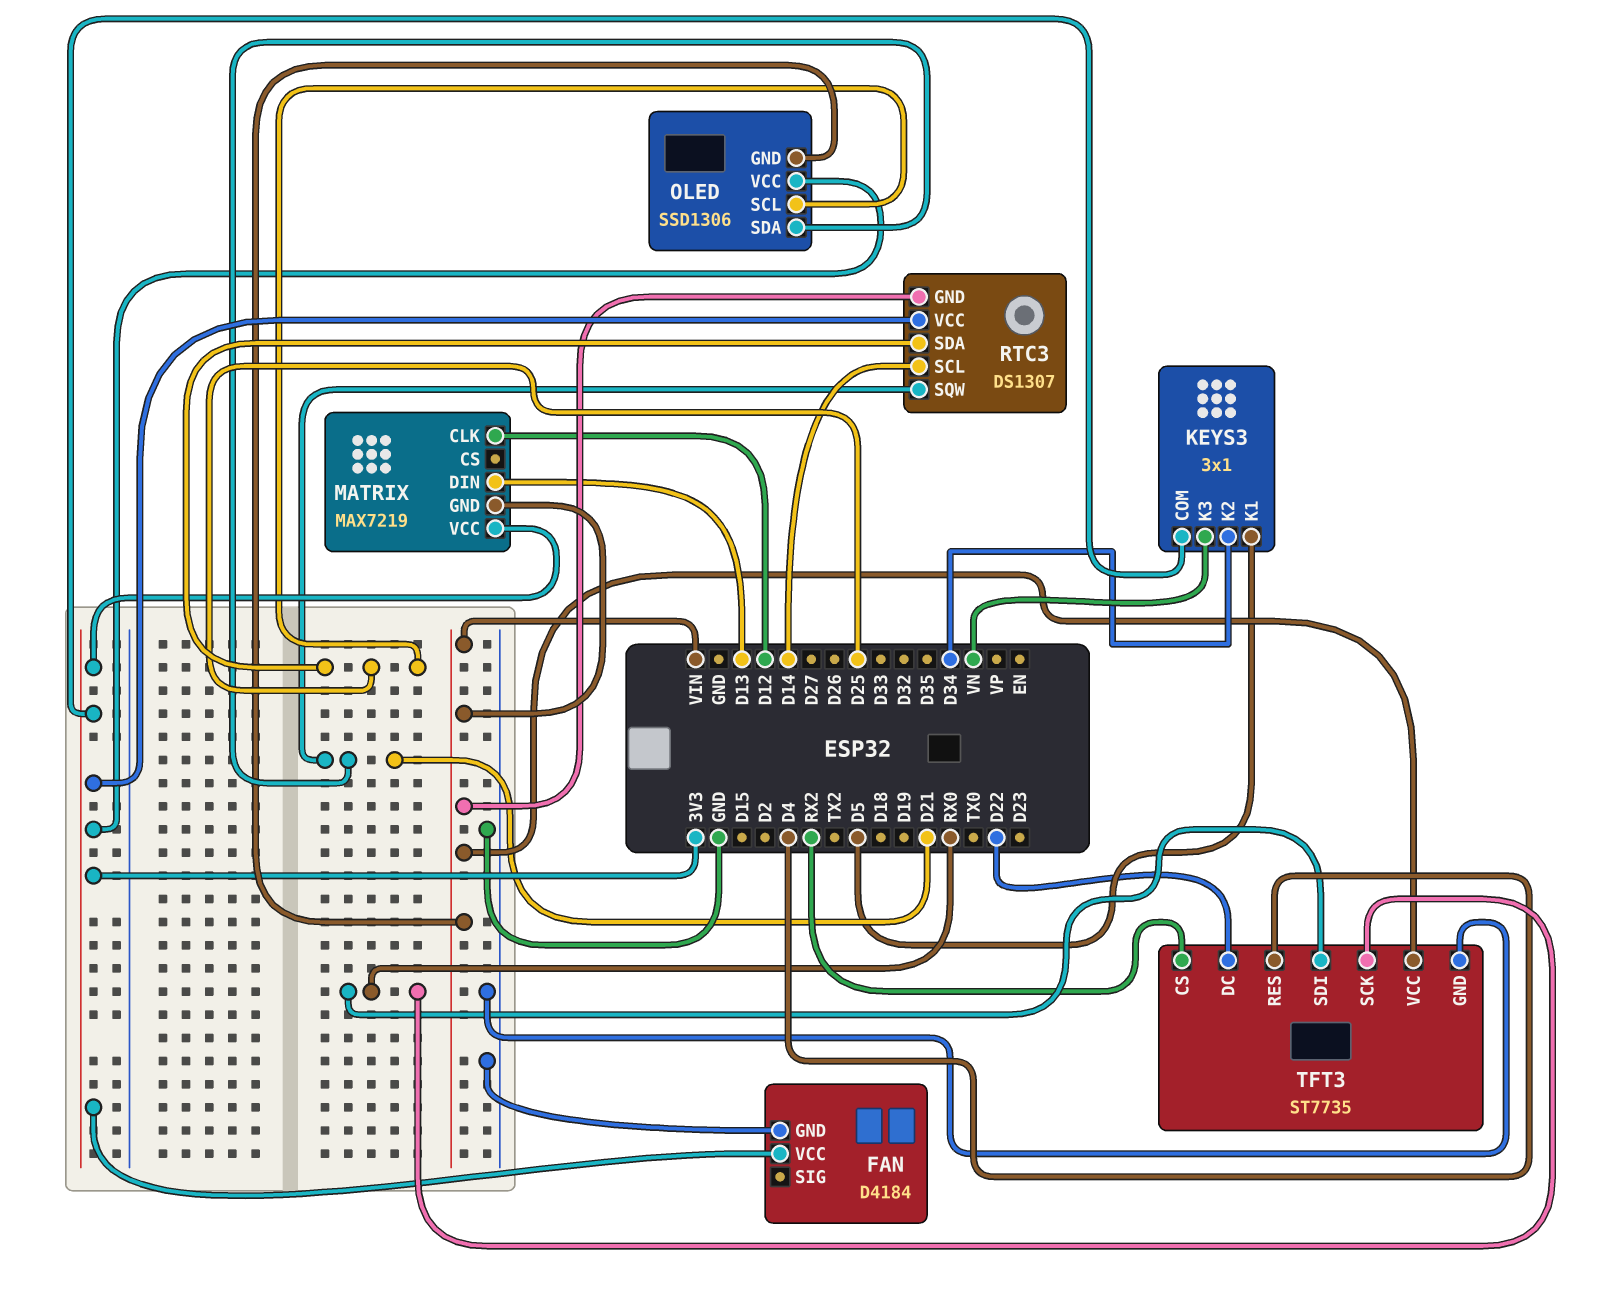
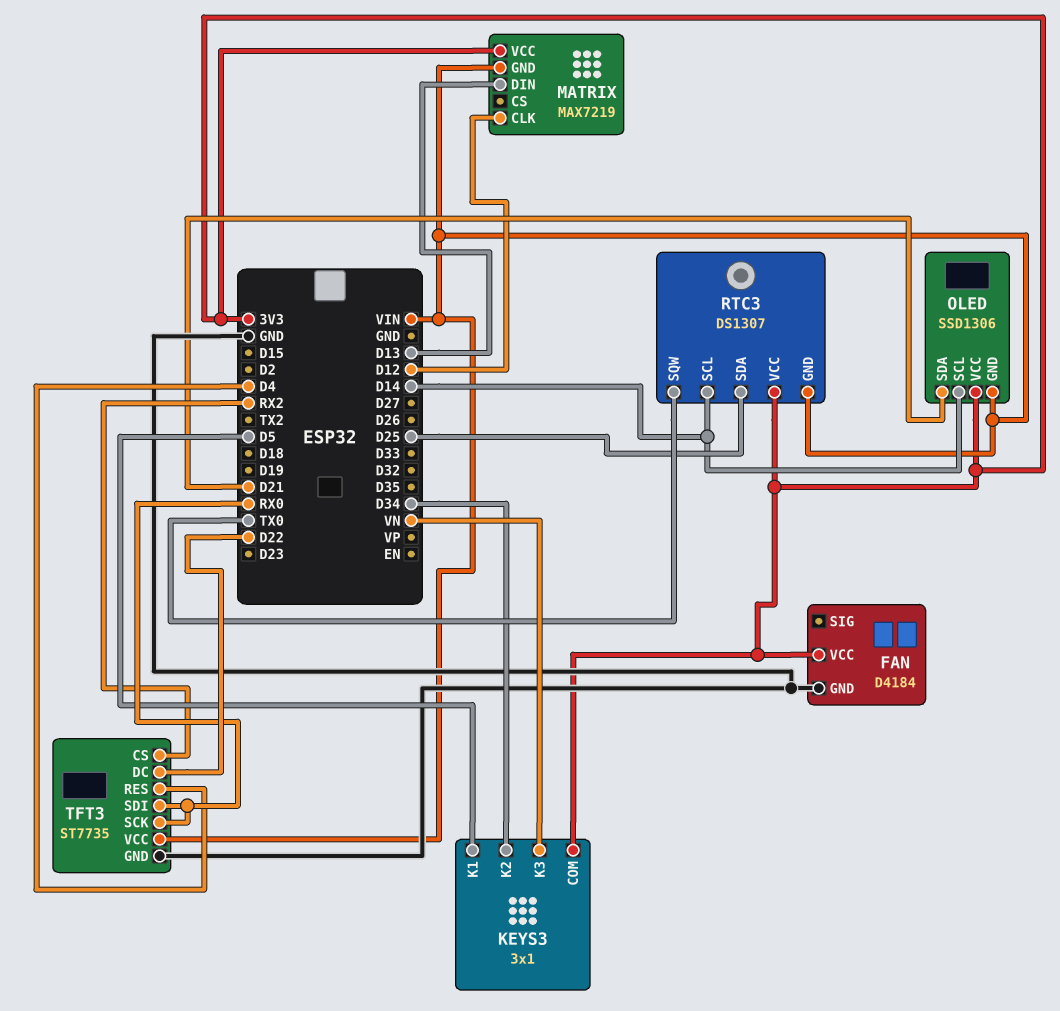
OLED pin SCL: D25 -> D14
RTC3 pin SQW: D21 -> TX0

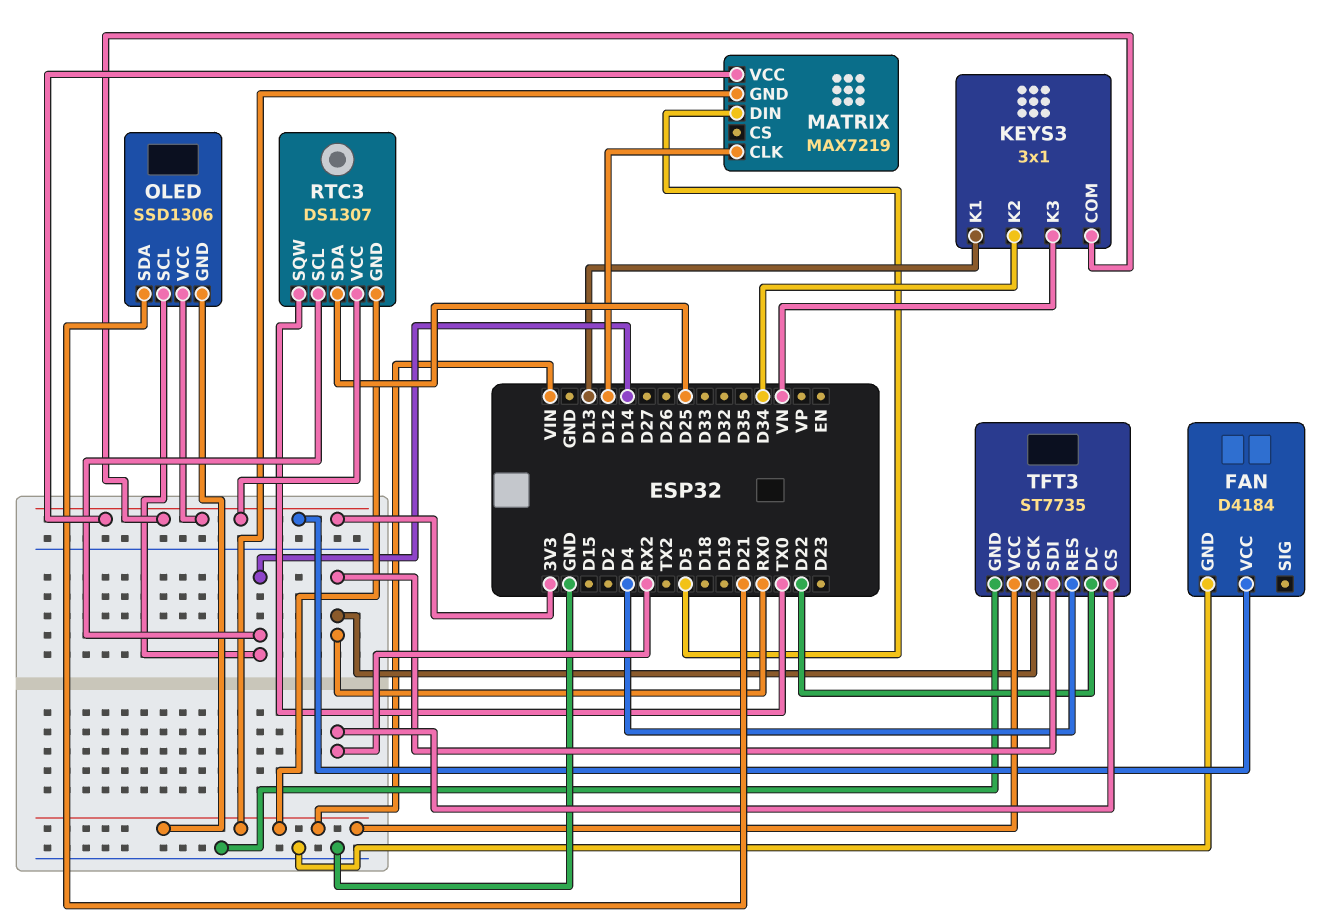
KEYS3 pin K1: D5 -> D13
MATRIX pin DIN: D13 -> D5

